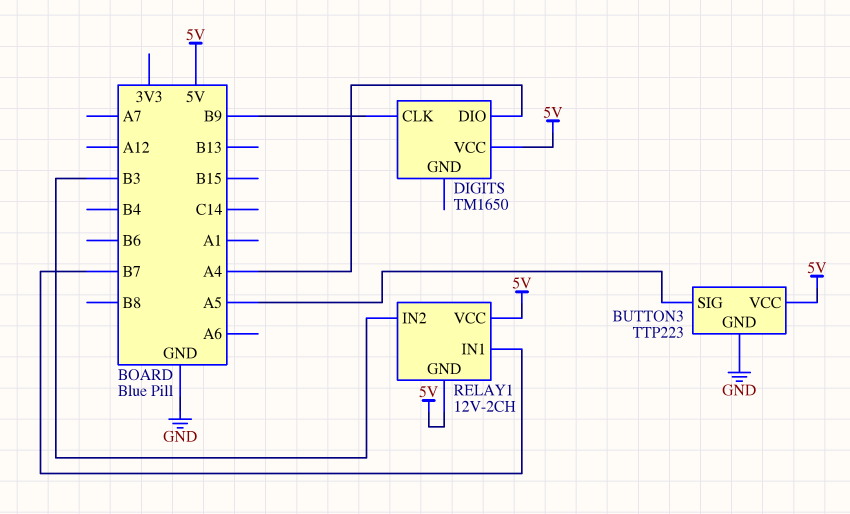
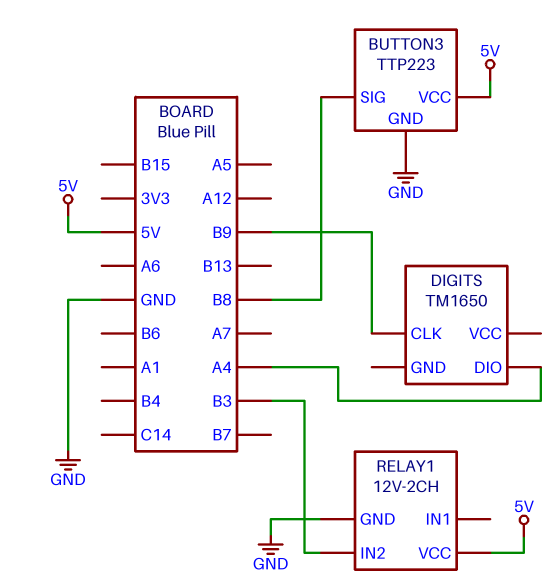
BUTTON3 pin SIG: A5 -> B8
DIGITS pin VCC: 5V -> none
RELAY1 pin GND: 5V -> GND
RELAY1 pin IN1: B7 -> none

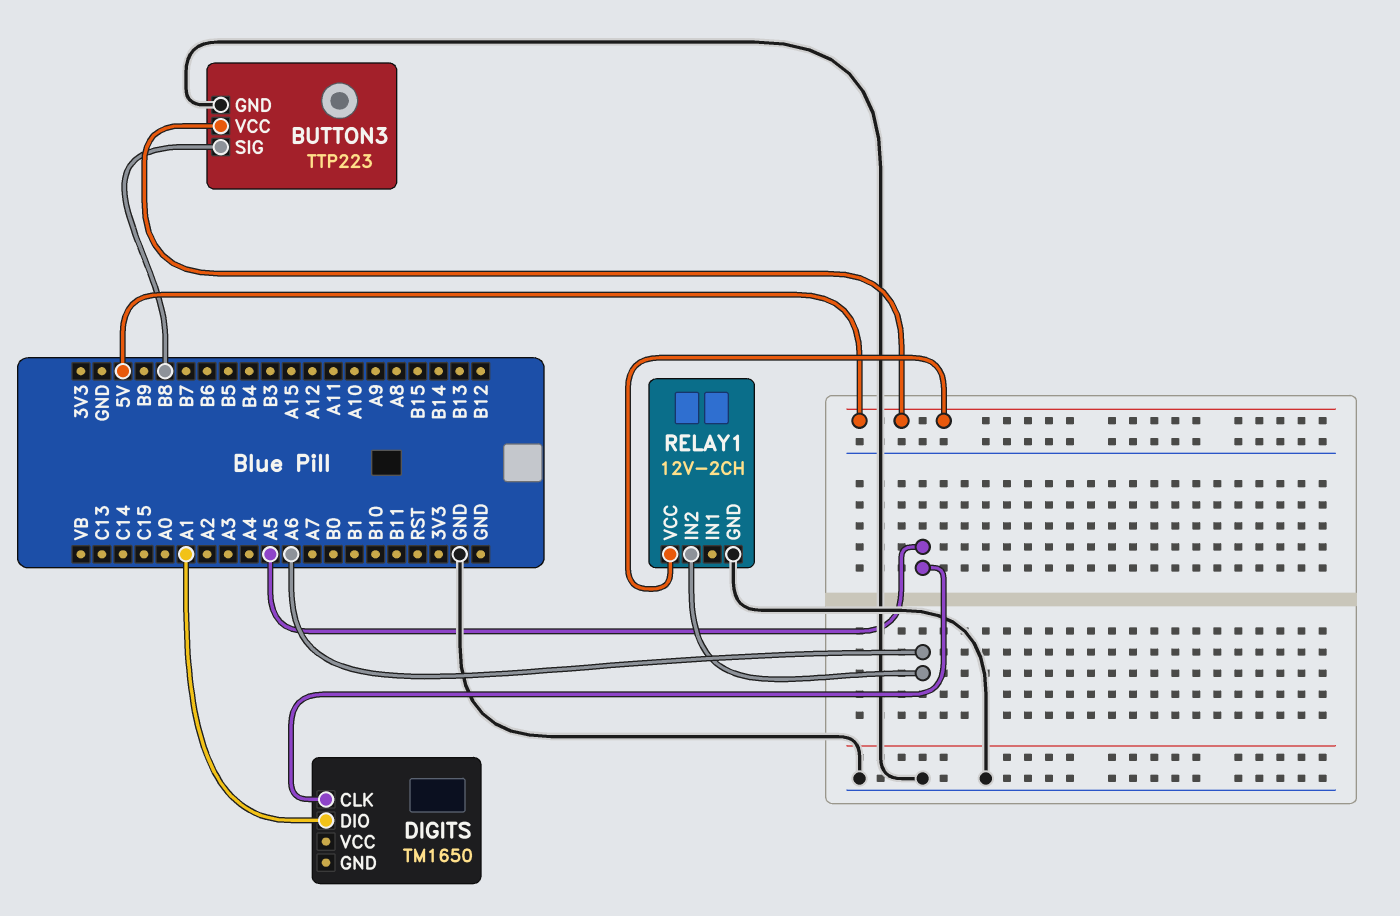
DIGITS pin CLK: B9 -> A5
DIGITS pin DIO: A4 -> A1
RELAY1 pin IN2: B3 -> A6

